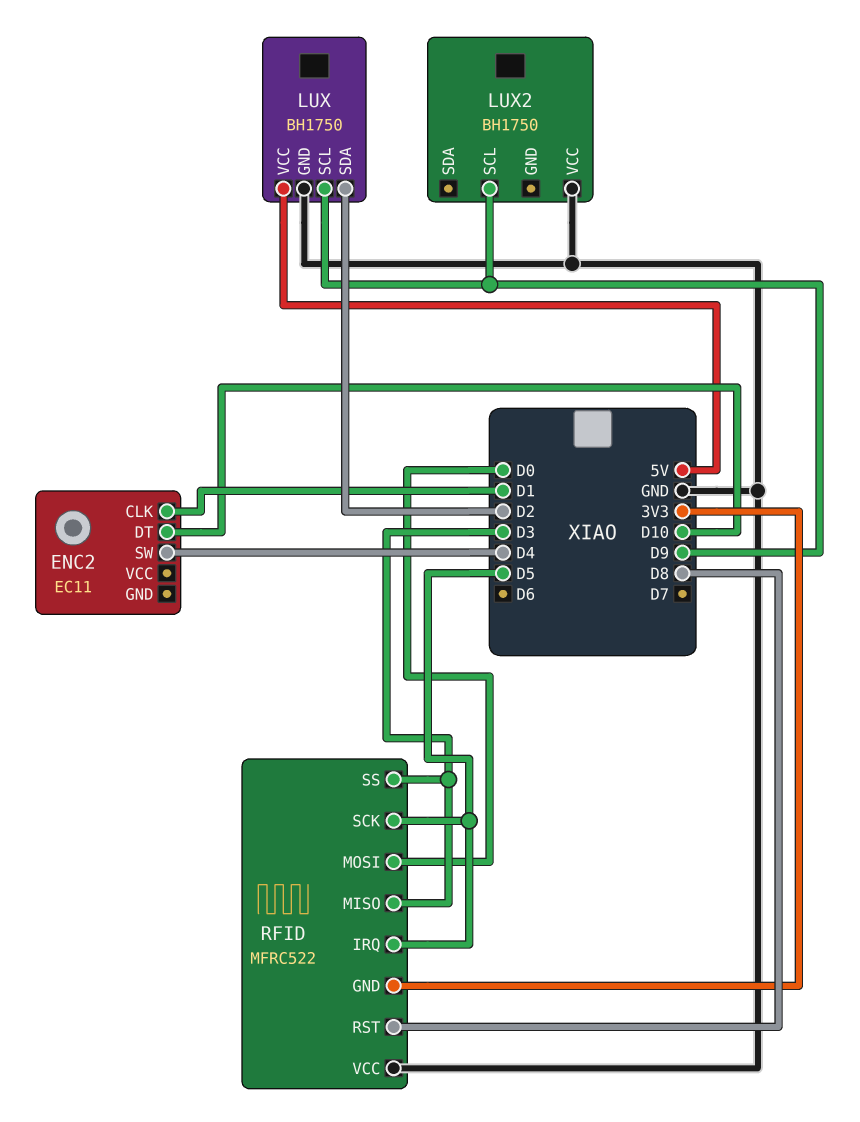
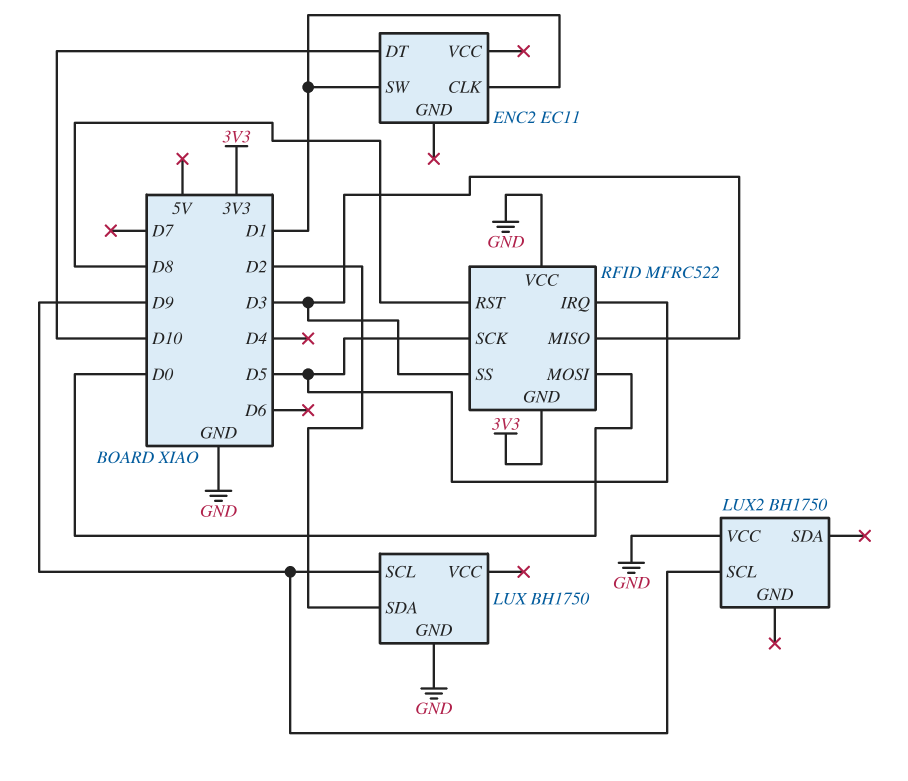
ENC2 pin SW: D4 -> D1
LUX pin VCC: 5V -> none

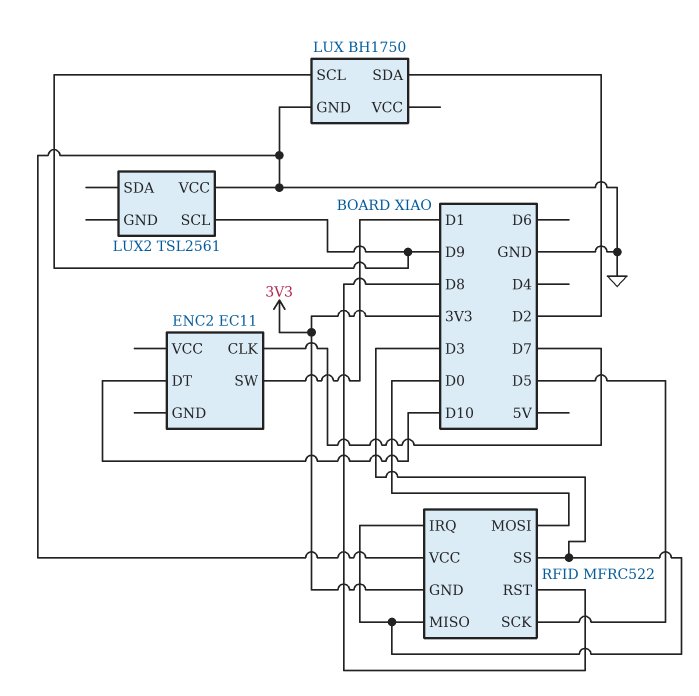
ENC2 pin CLK: D1 -> D7
LUX2: BH1750 -> TSL2561
RFID pin IRQ: D5 -> D3

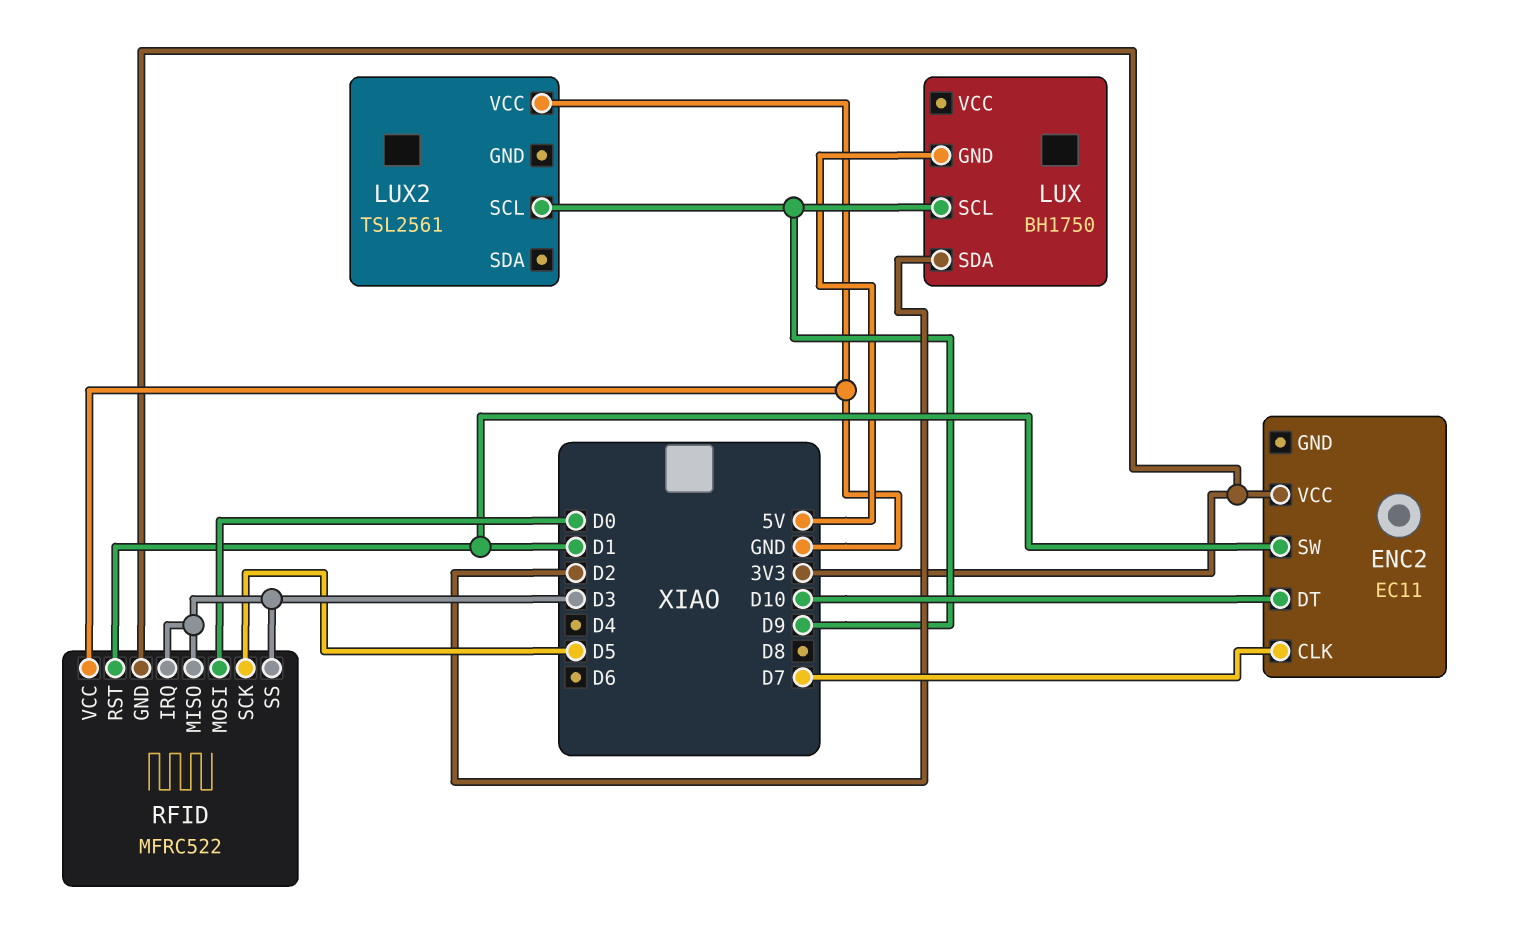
ENC2 pin VCC: none -> 3V3
LUX pin GND: GND -> 5V
RFID pin RST: D8 -> D1

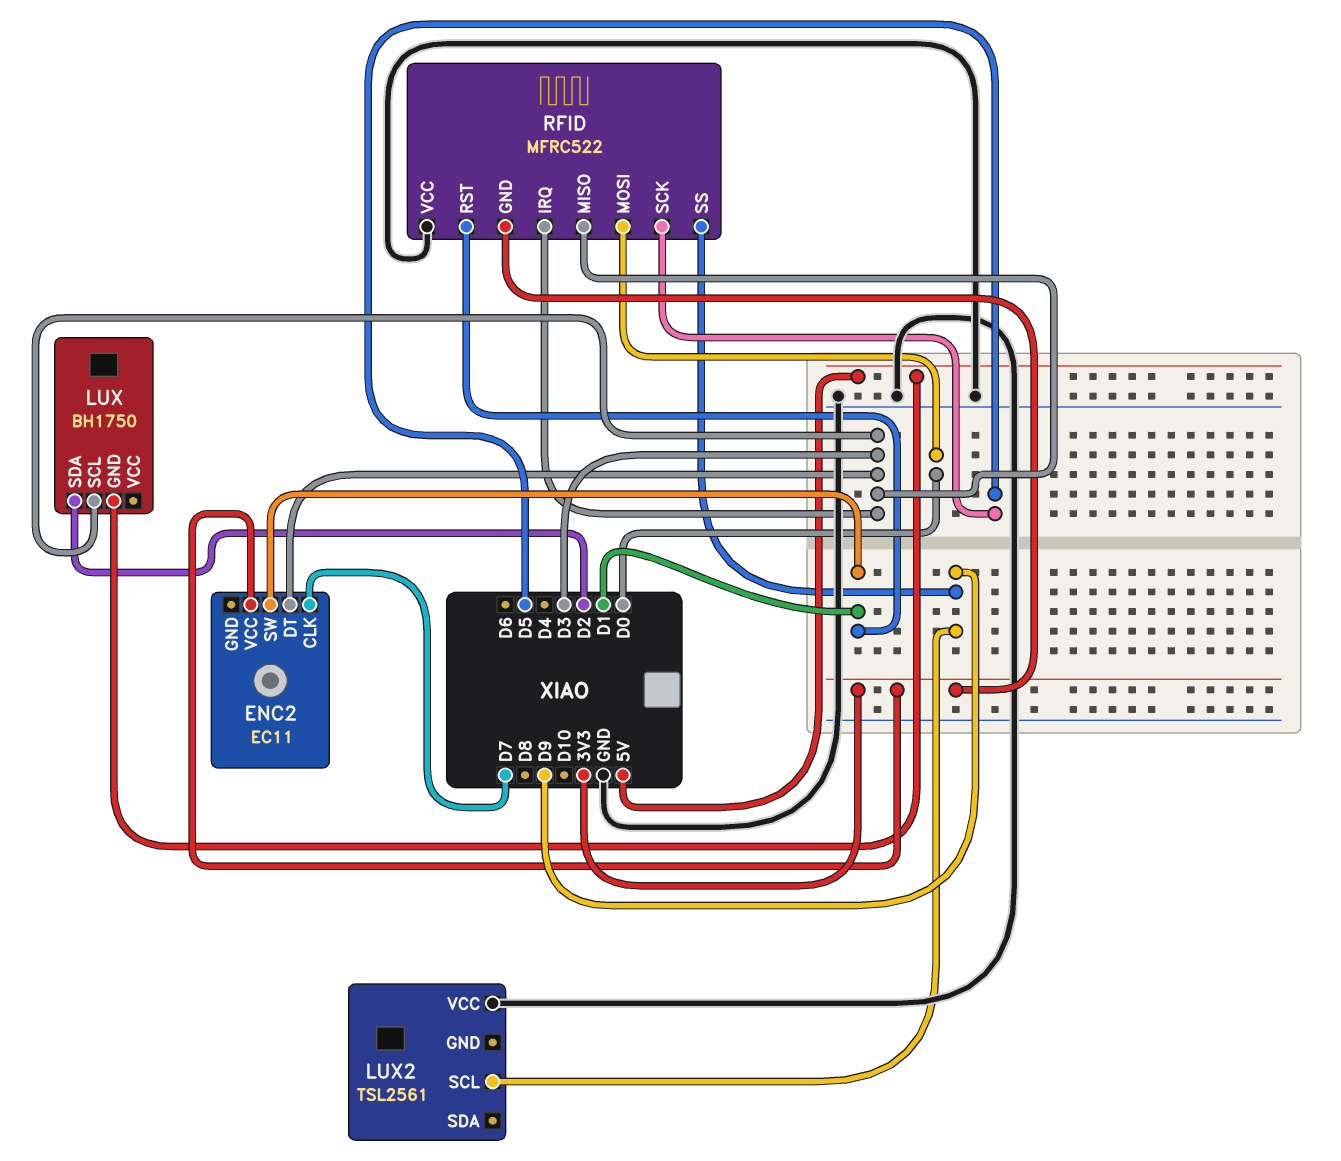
ENC2 pin DT: D10 -> D3
LUX pin SCL: D9 -> D3
RFID pin SS: D3 -> D9

